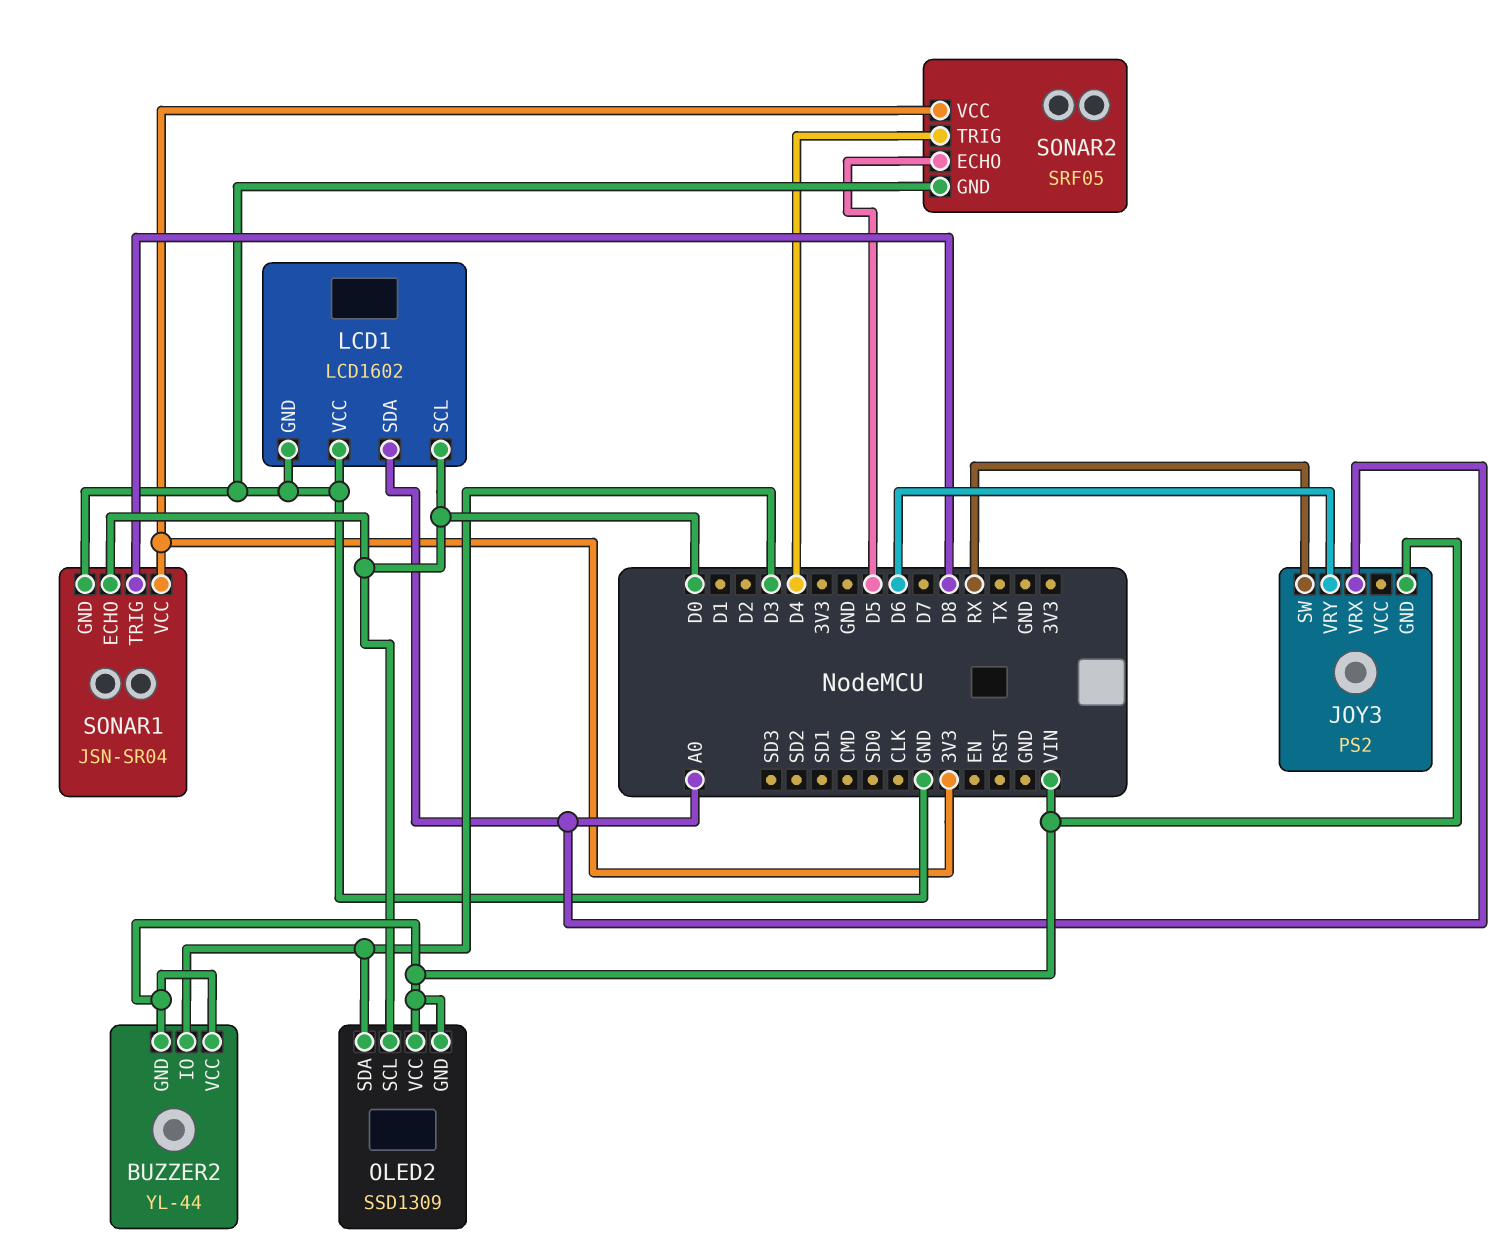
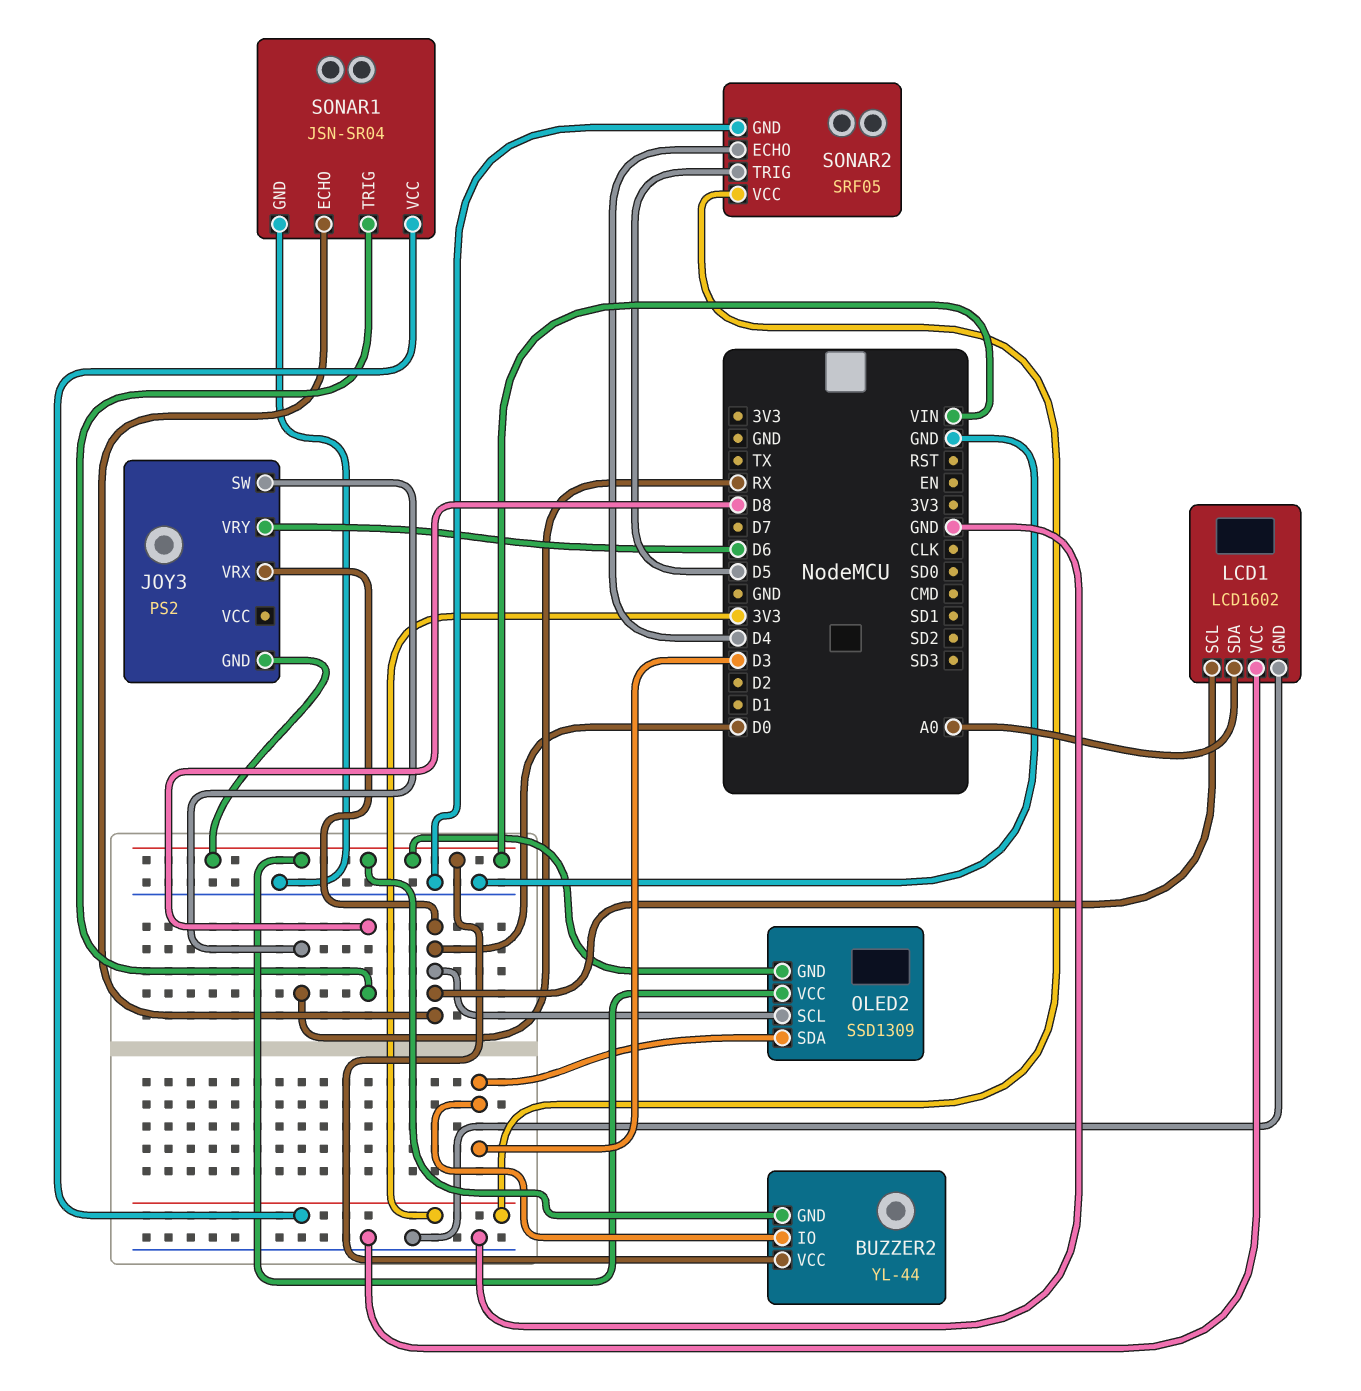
JOY3 pin VRX: A0 -> D0
SONAR2 pin ECHO: D5 -> D4
SONAR2 pin TRIG: D4 -> D5

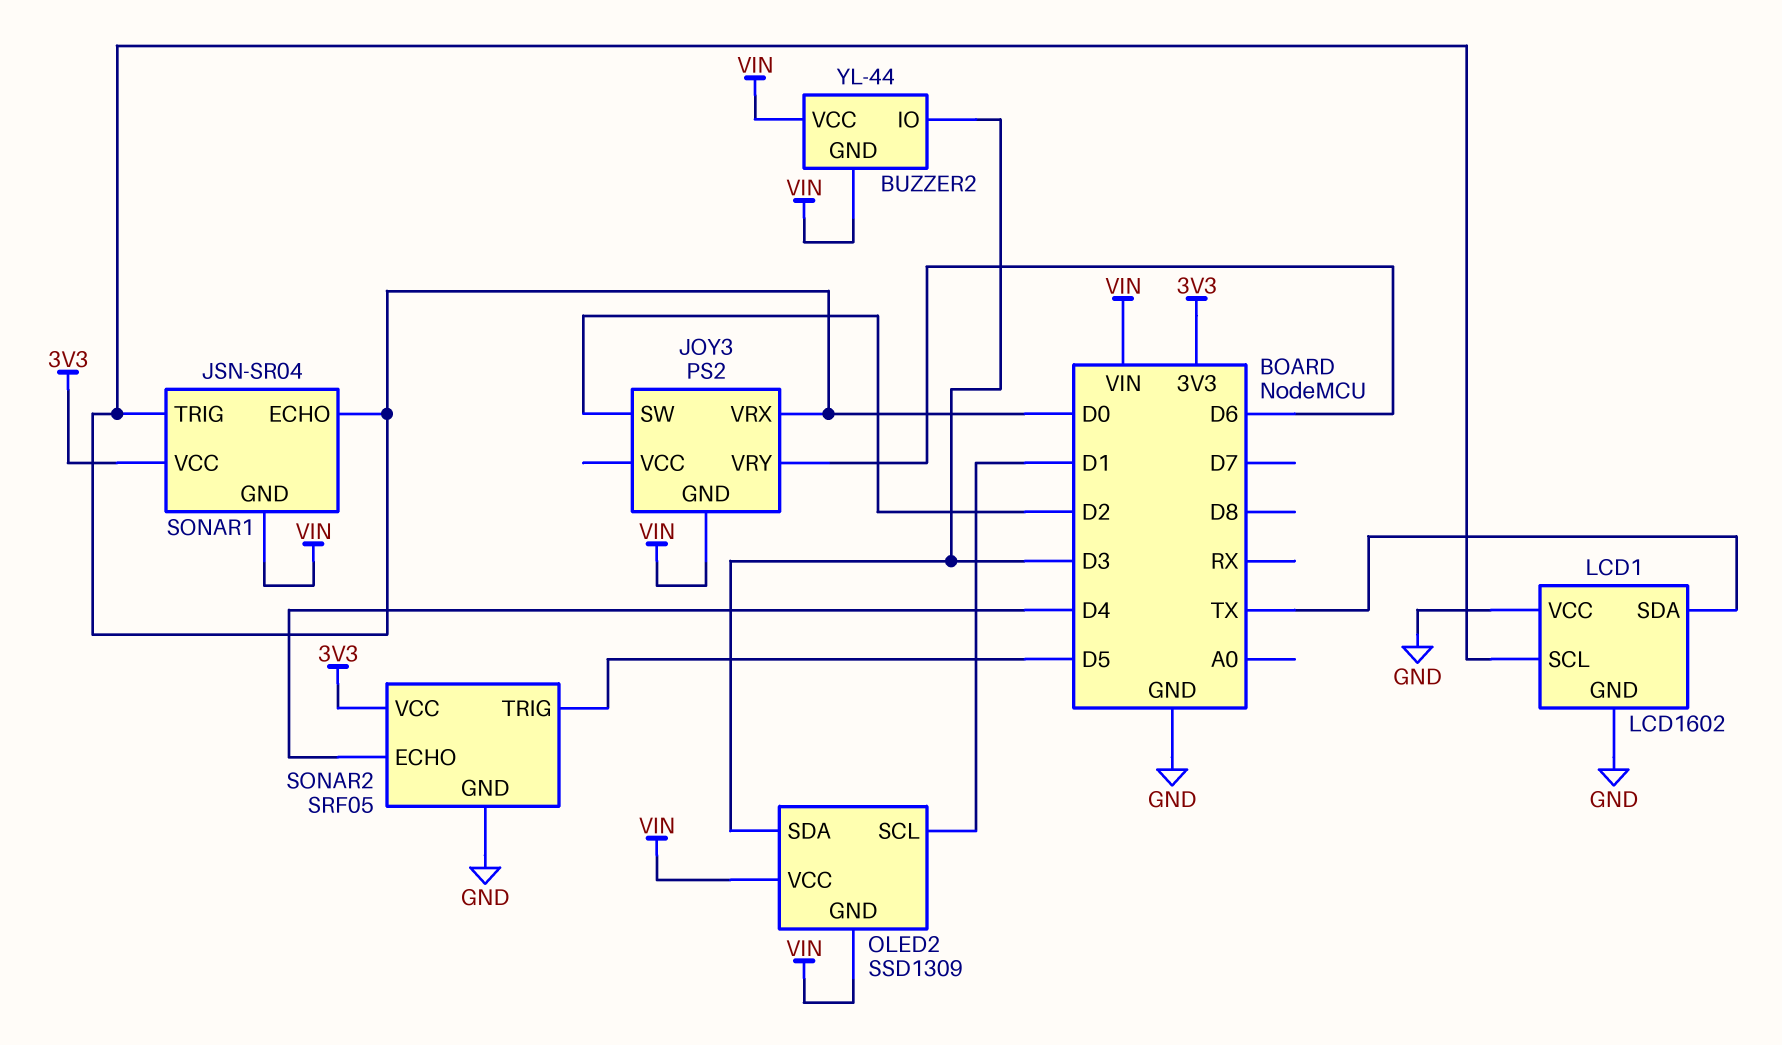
JOY3 pin SW: RX -> D2
LCD1 pin SDA: A0 -> TX
OLED2 pin SCL: D0 -> D1
SONAR1 pin GND: GND -> VIN
SONAR1 pin TRIG: D8 -> D0

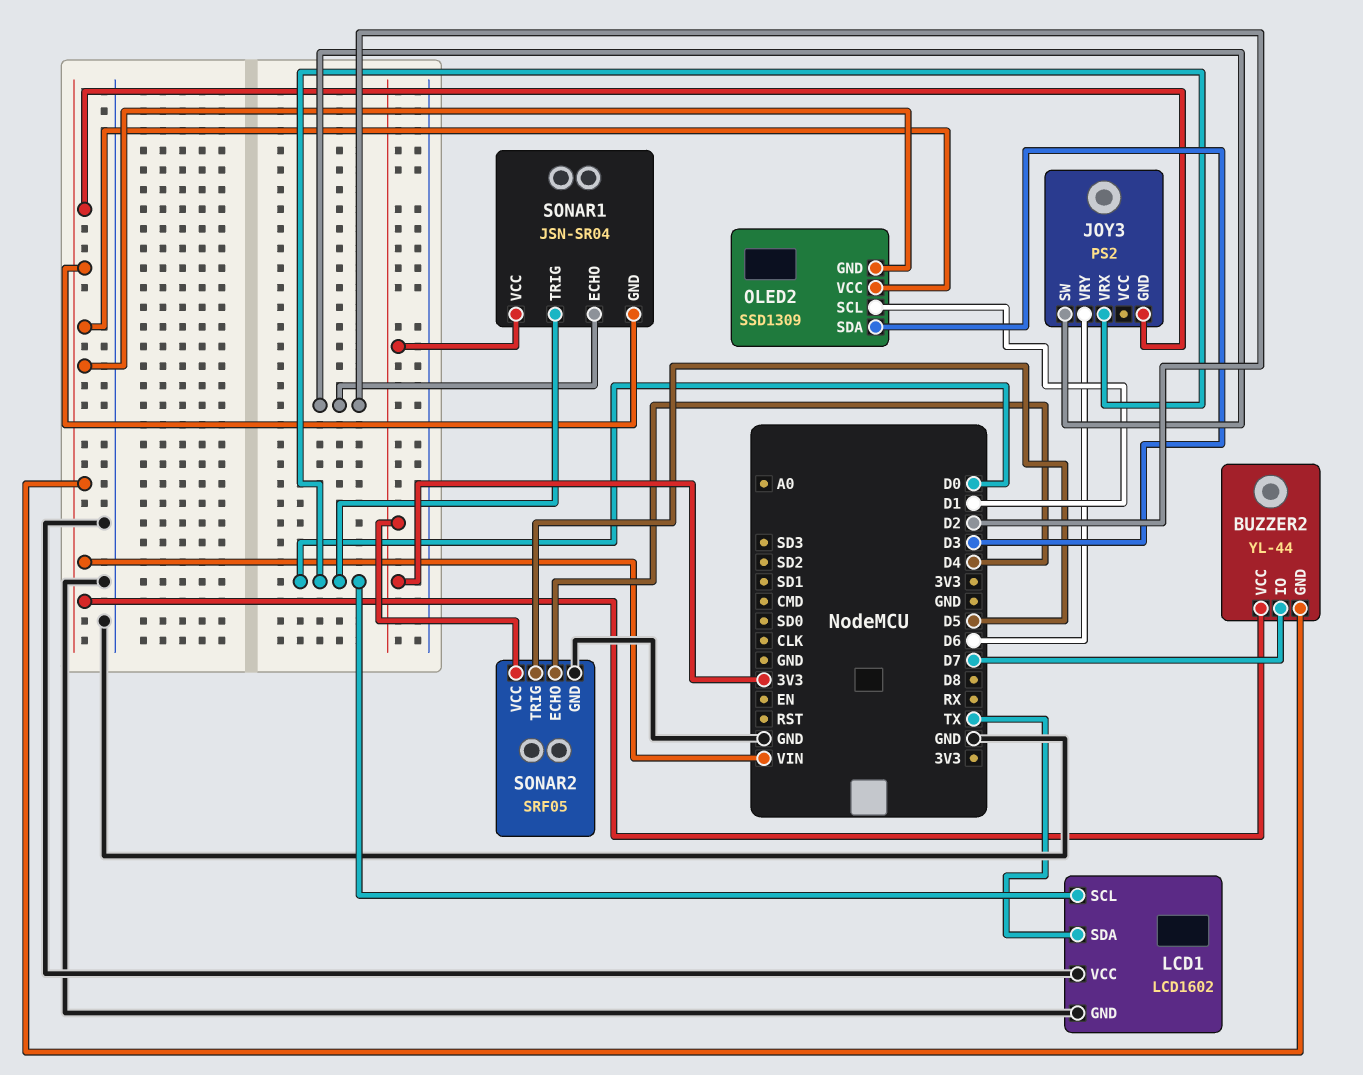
BUZZER2 pin IO: D3 -> D7
SONAR1 pin ECHO: D0 -> D2

